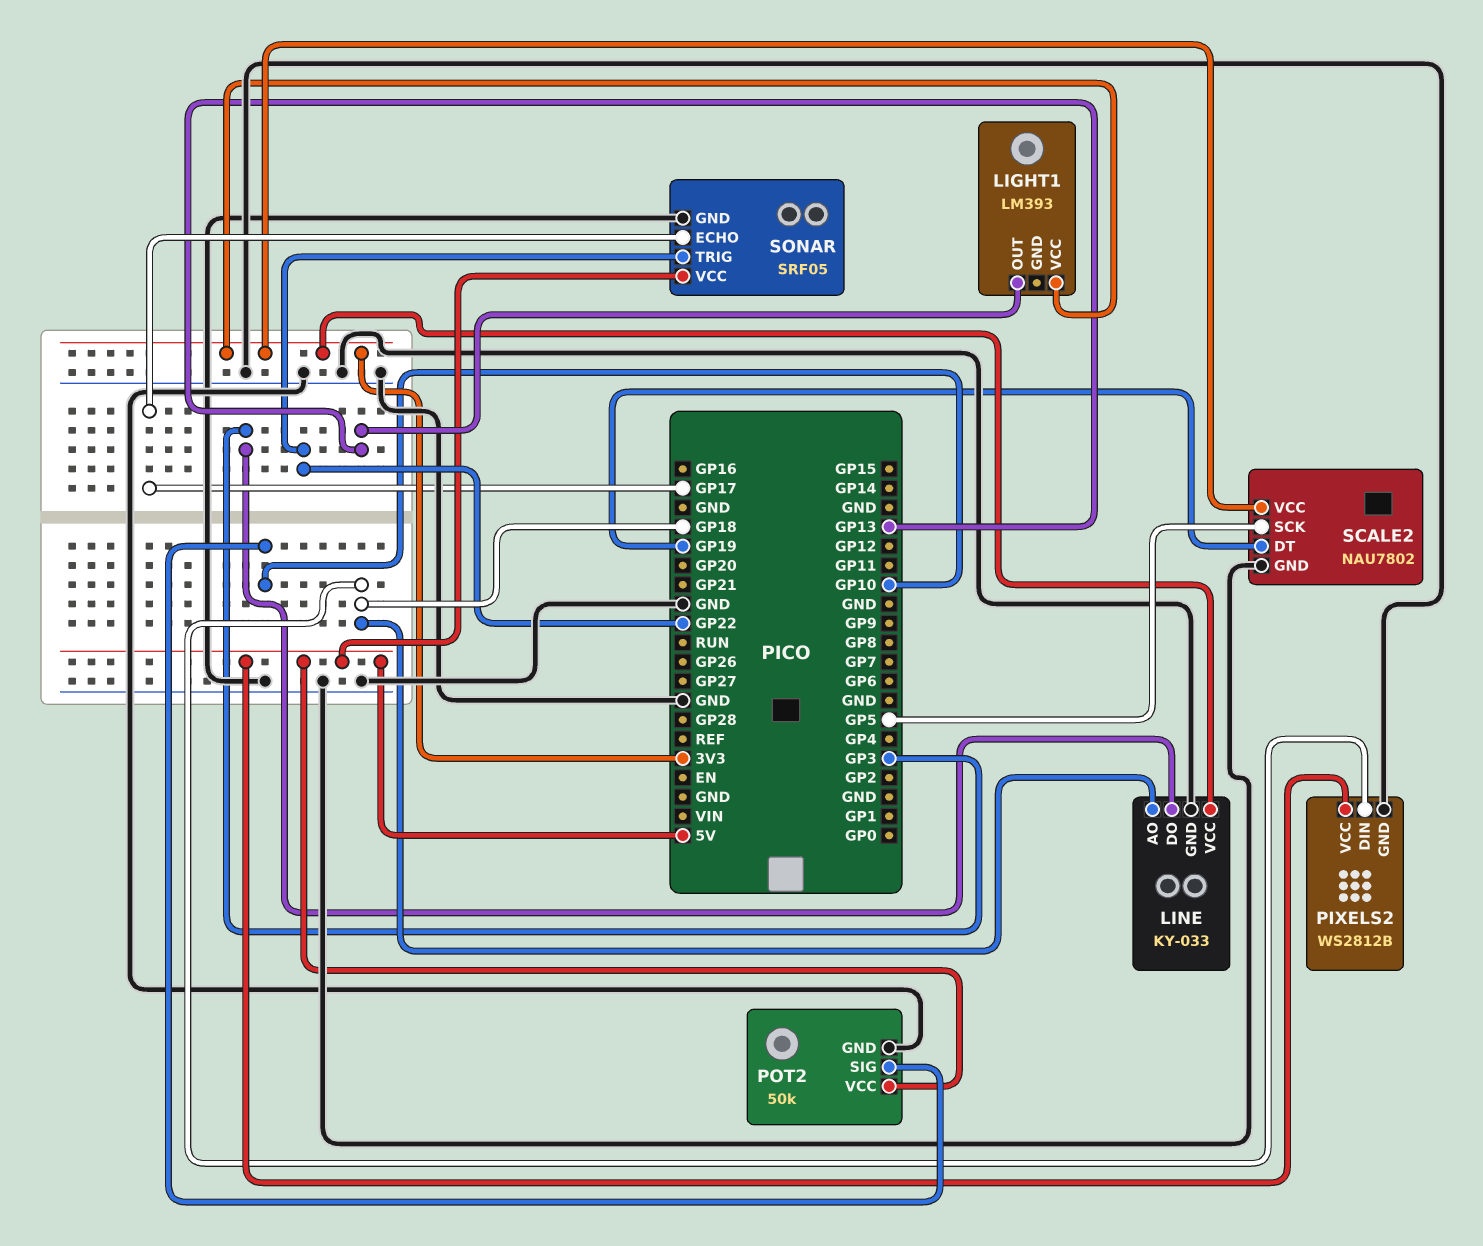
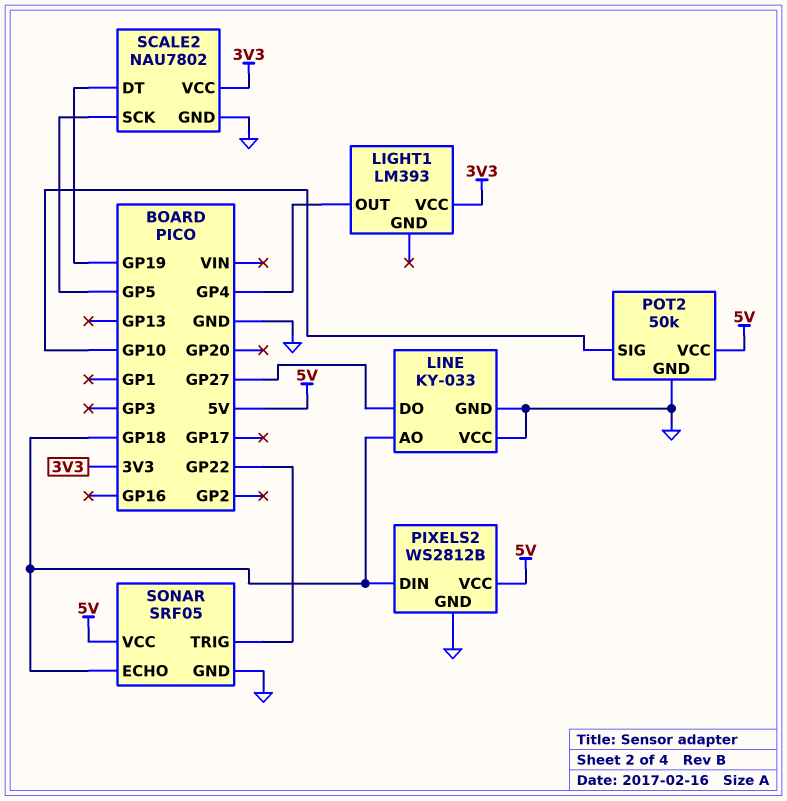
LIGHT1 pin OUT: GP13 -> GP4
LINE pin DO: GP3 -> GP27
LINE pin VCC: 3V3 -> GND
SONAR pin ECHO: GP17 -> GP18

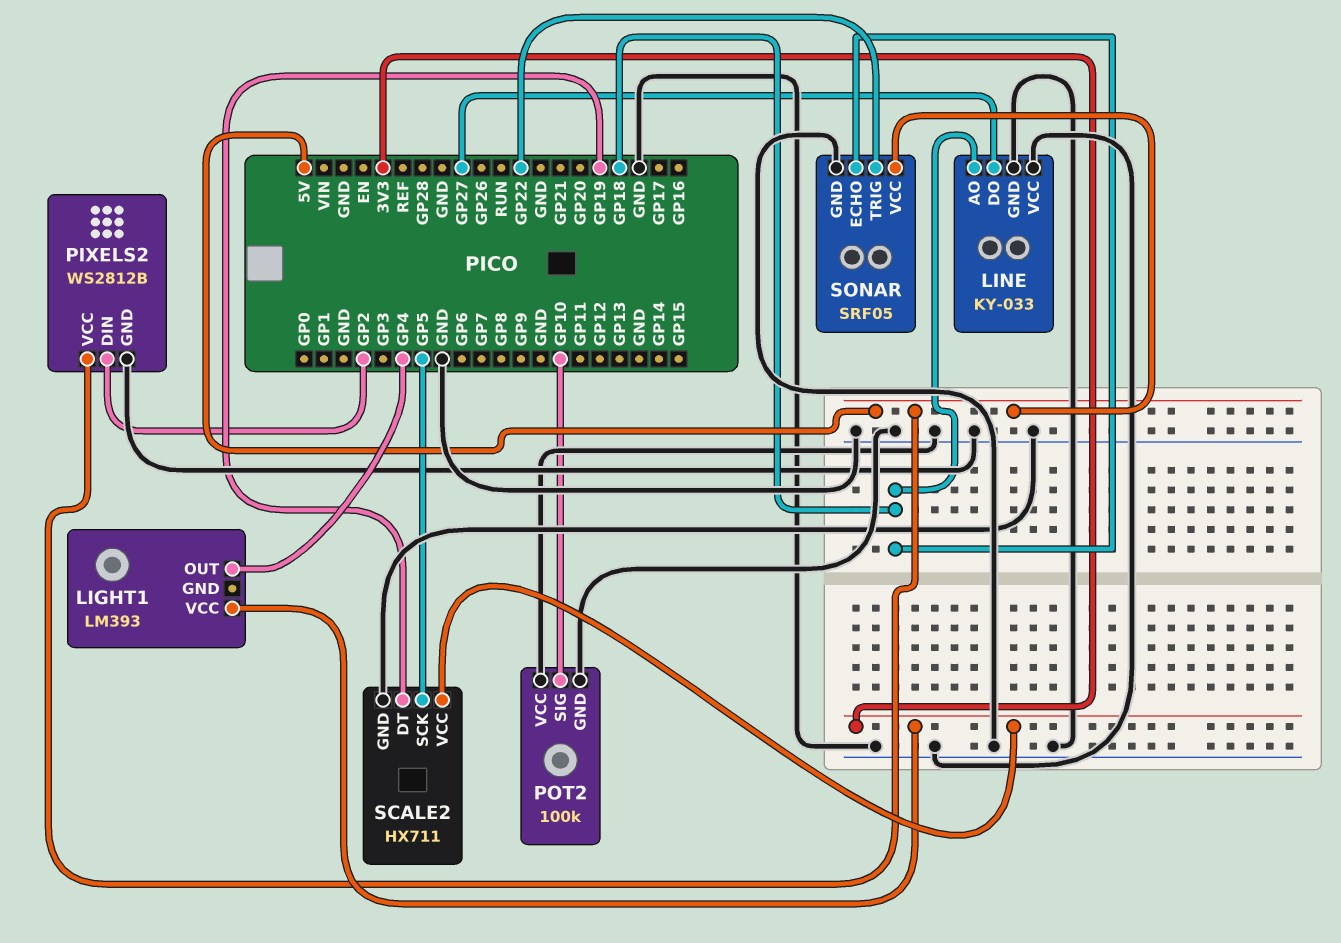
PIXELS2 pin DIN: GP18 -> GP2
POT2: 50k -> 100k
POT2 pin VCC: 5V -> GND
SCALE2: NAU7802 -> HX711

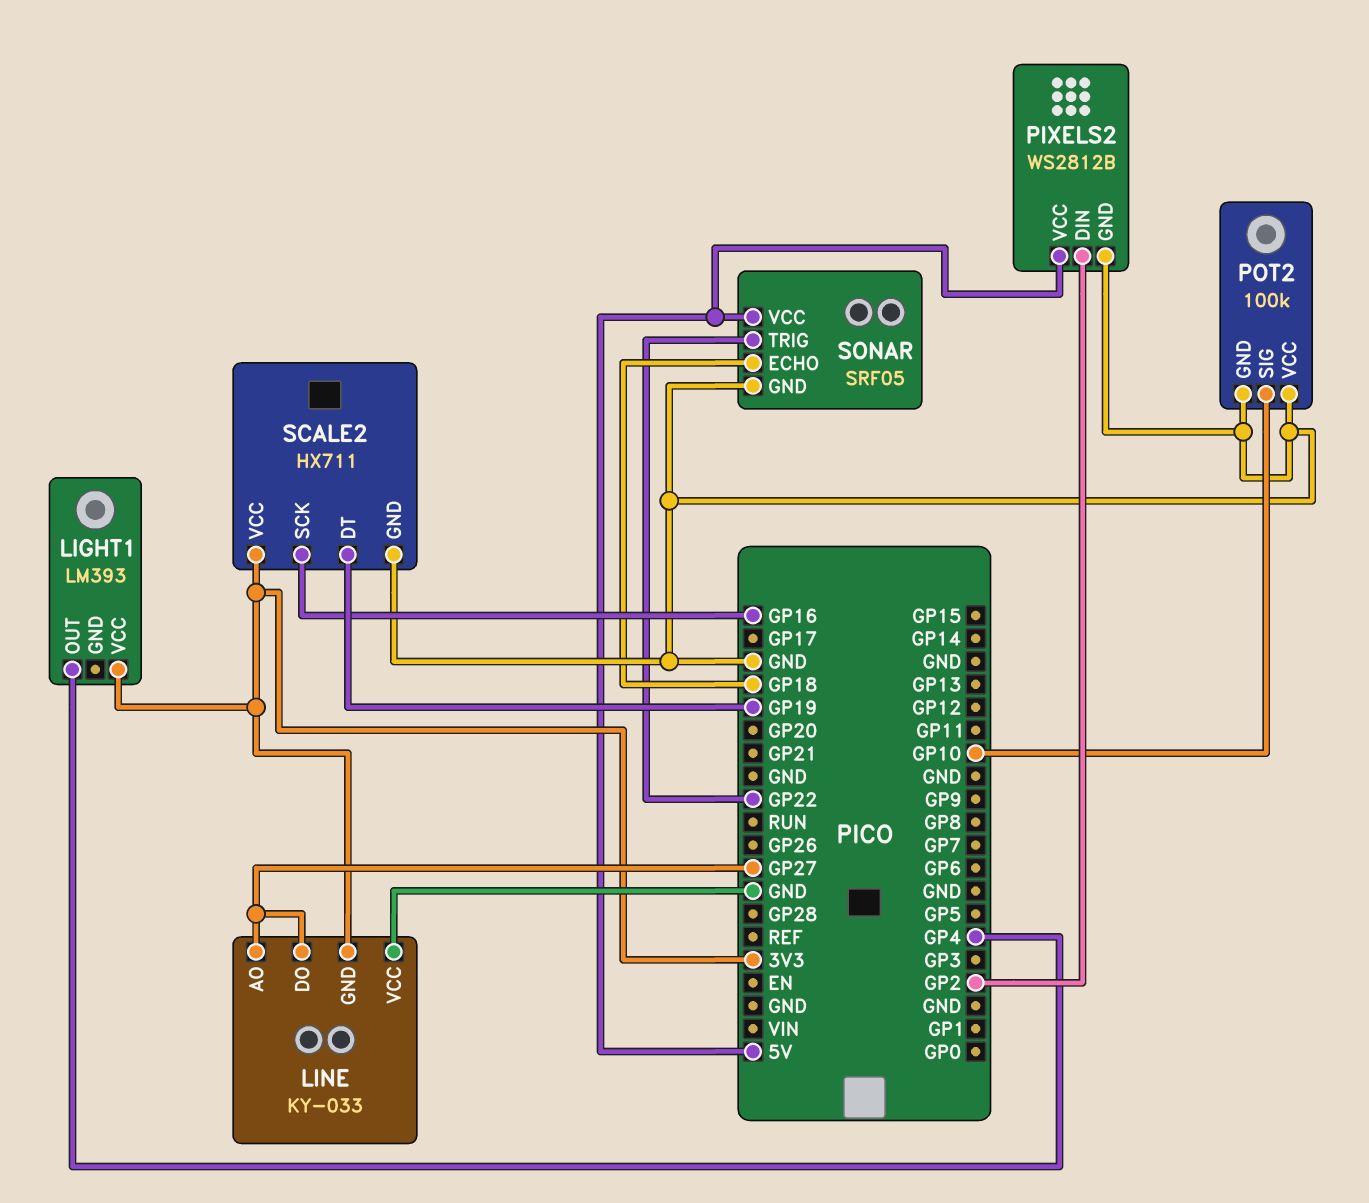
LINE pin AO: GP18 -> GP27
LINE pin GND: GND -> 3V3
SCALE2 pin SCK: GP5 -> GP16

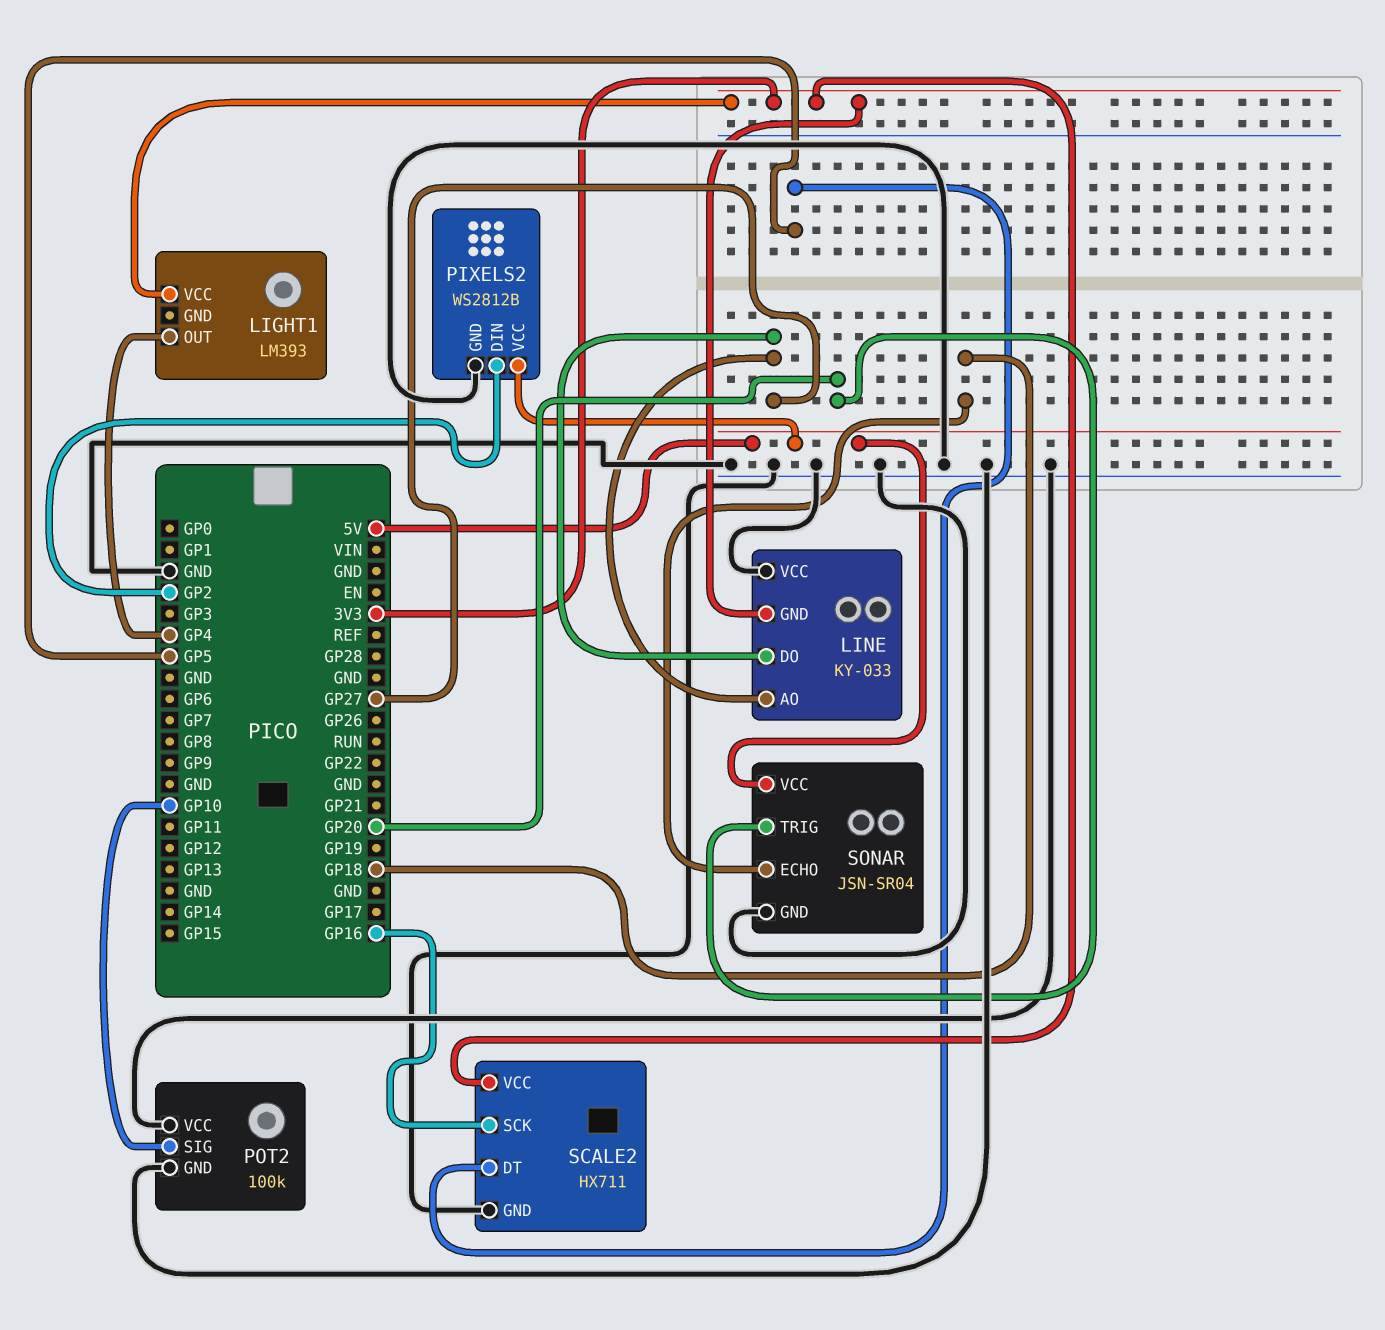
SCALE2 pin DT: GP19 -> GP5
SONAR: SRF05 -> JSN-SR04
SONAR pin TRIG: GP22 -> GP20

